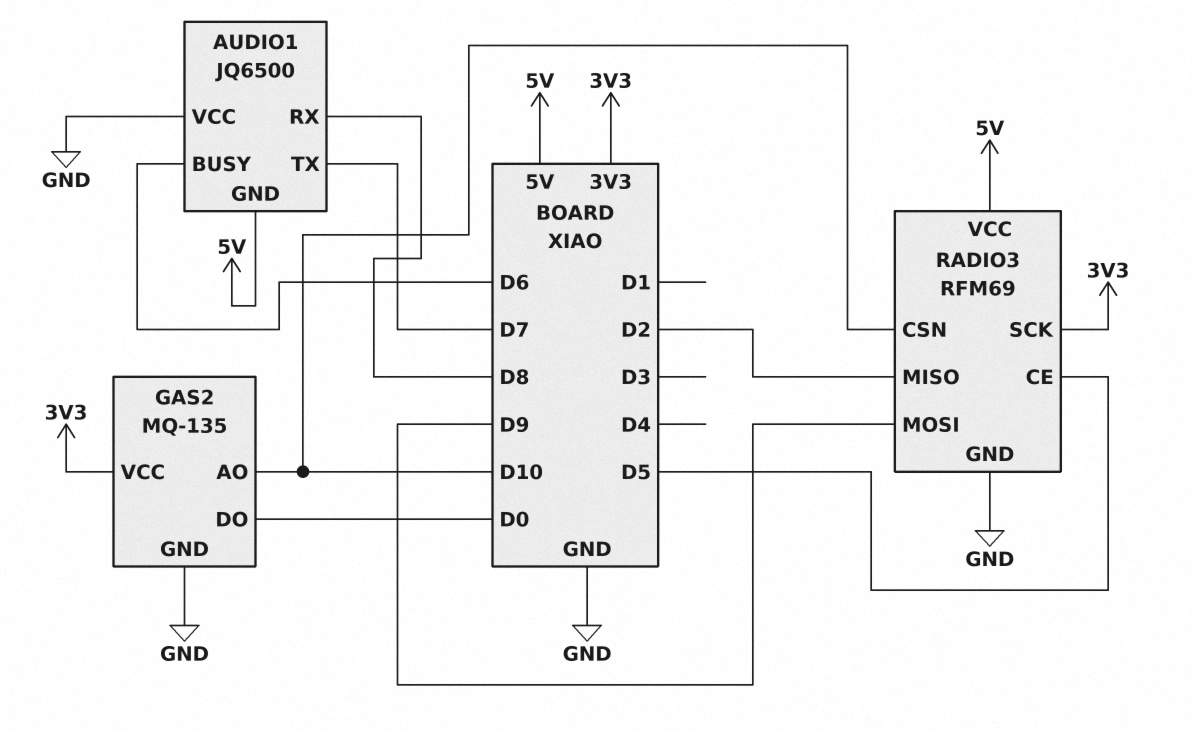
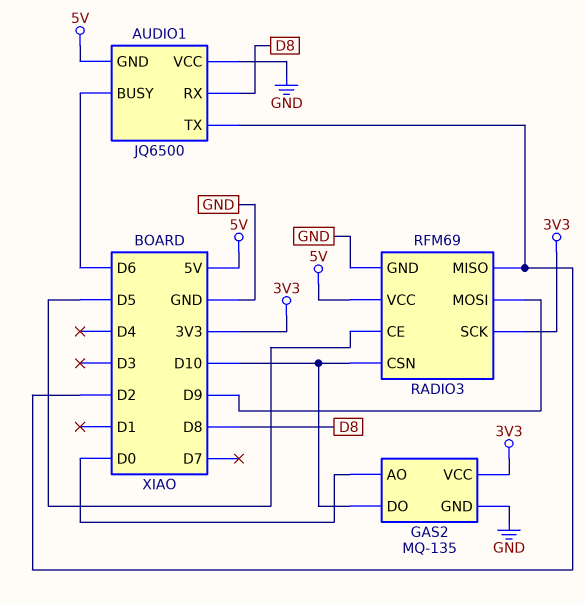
AUDIO1 pin TX: D7 -> D2
GAS2 pin AO: D10 -> D0
GAS2 pin DO: D0 -> D10

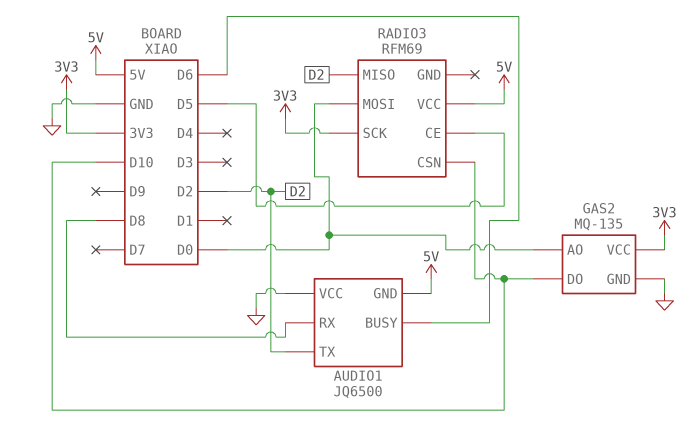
RADIO3 pin GND: GND -> none
RADIO3 pin MOSI: D9 -> D0

